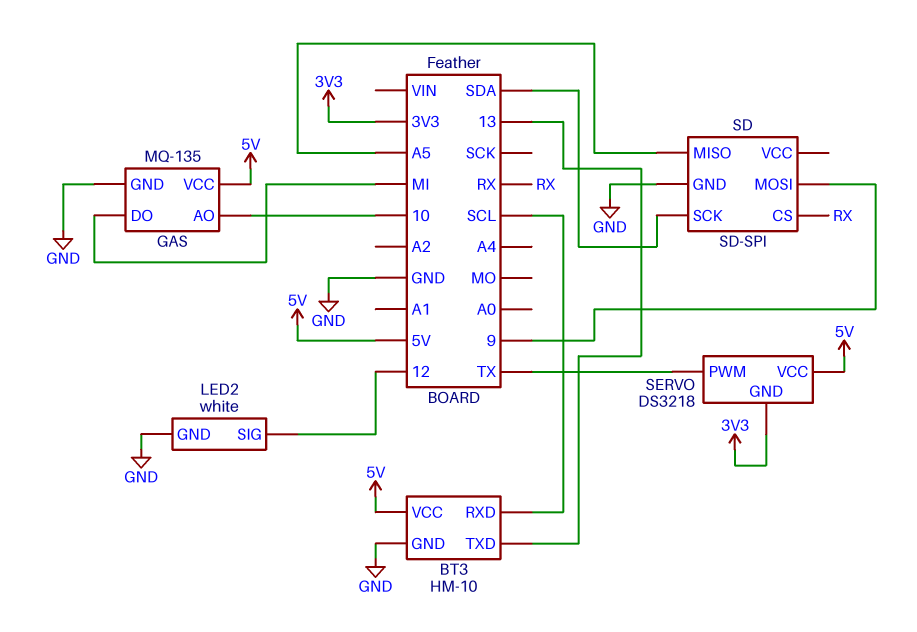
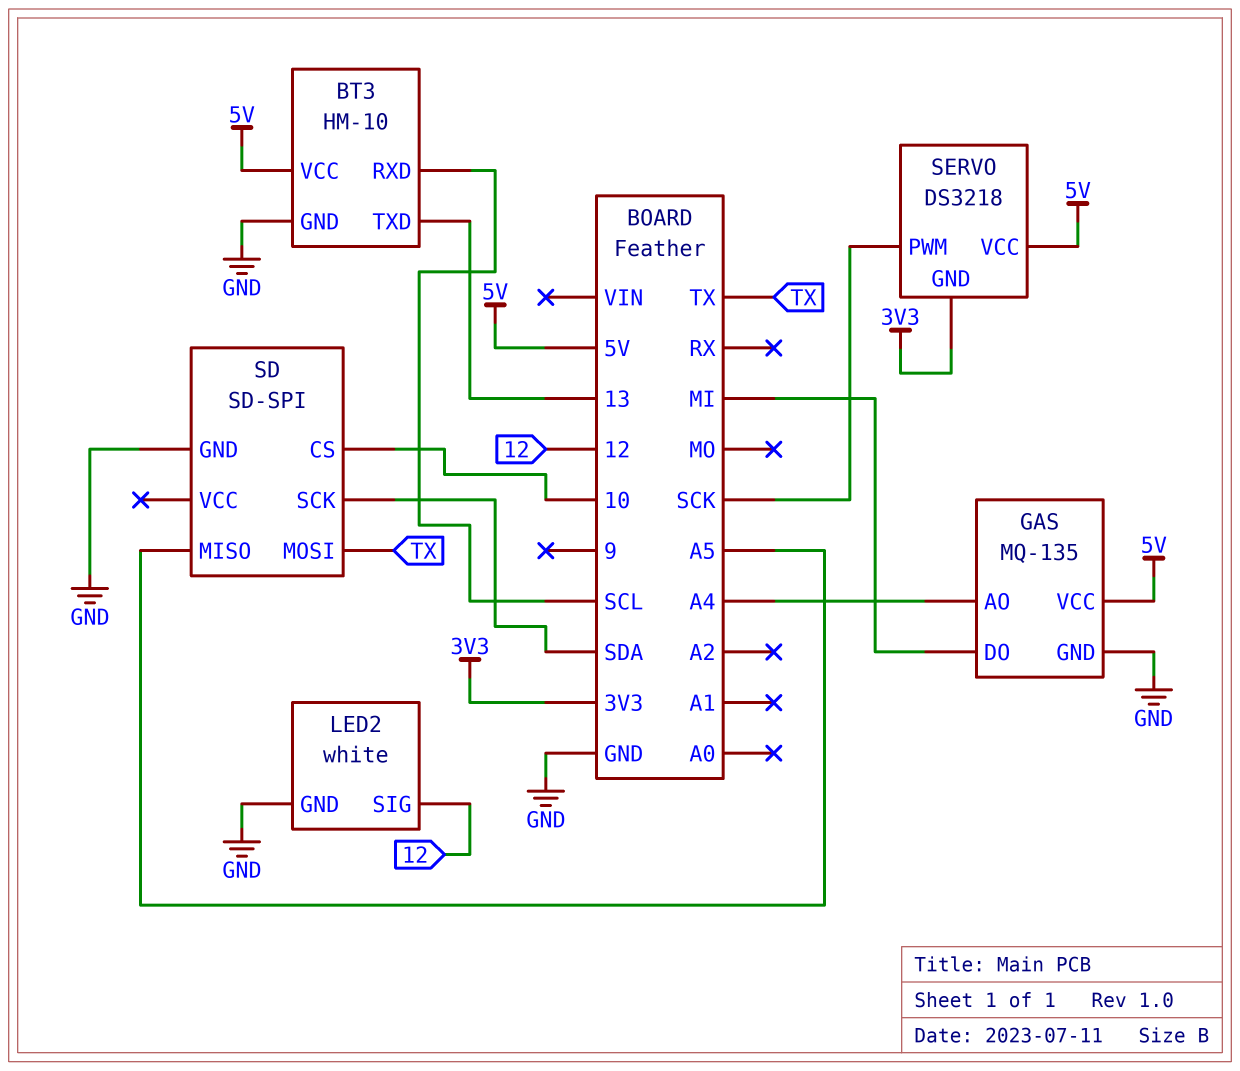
GAS pin AO: 10 -> A4
SD pin CS: RX -> 10
SD pin MOSI: 9 -> TX
SERVO pin PWM: TX -> SCK

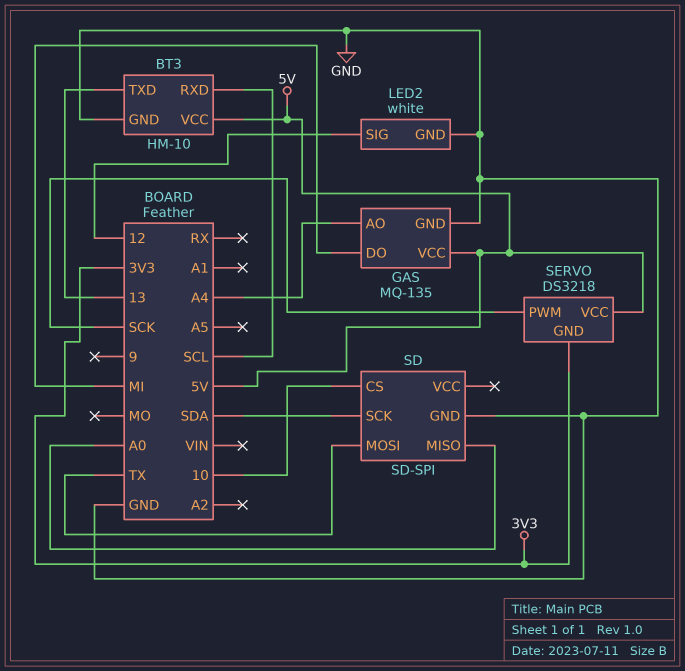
SD pin MISO: A5 -> A0

